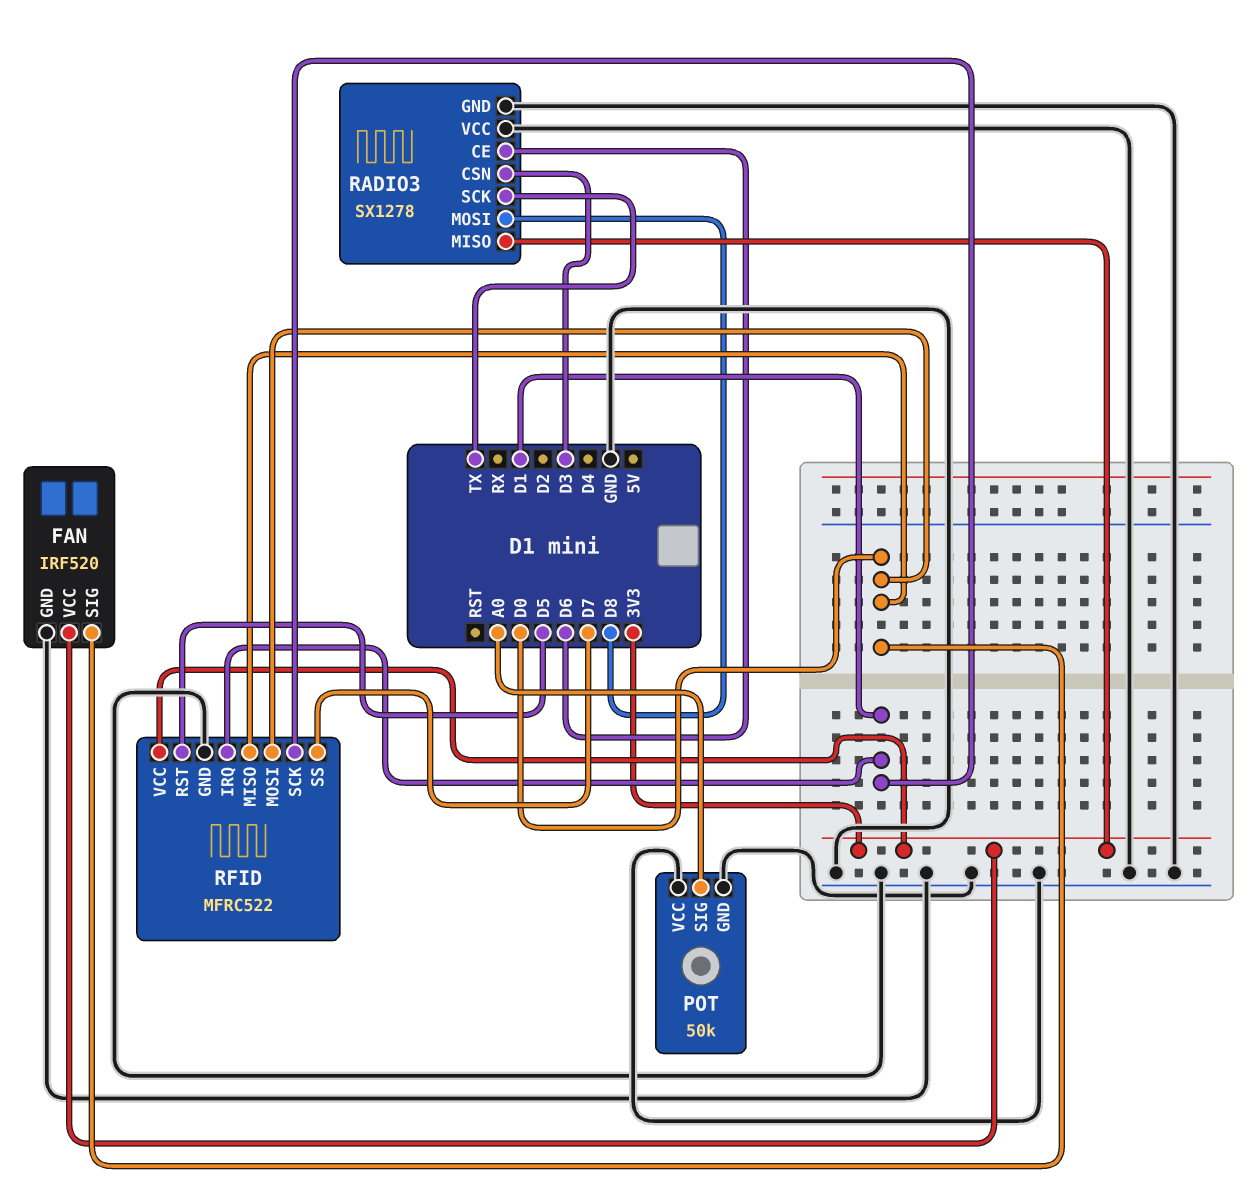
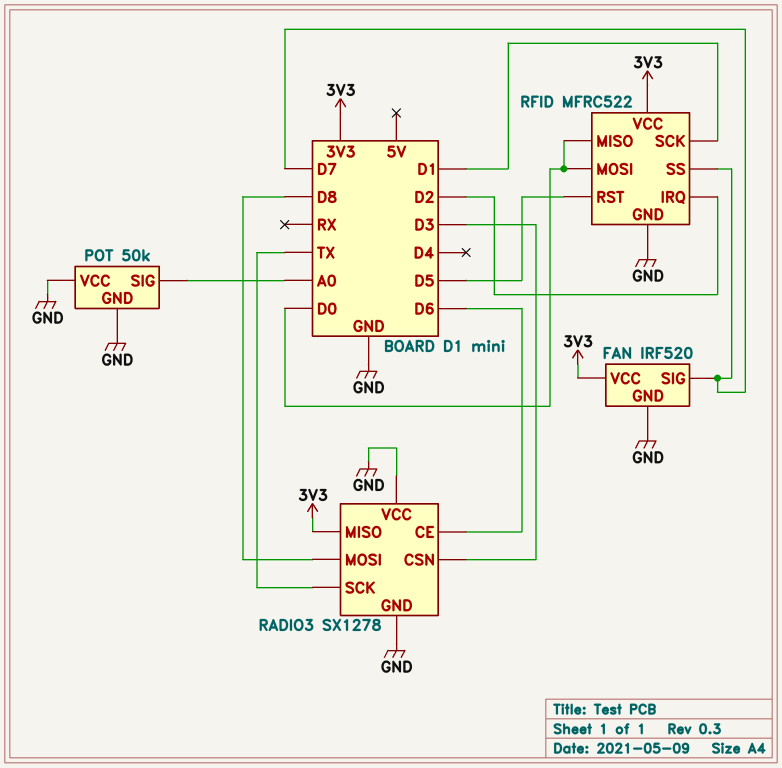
FAN pin SIG: D0 -> D7
RFID pin IRQ: D1 -> D2

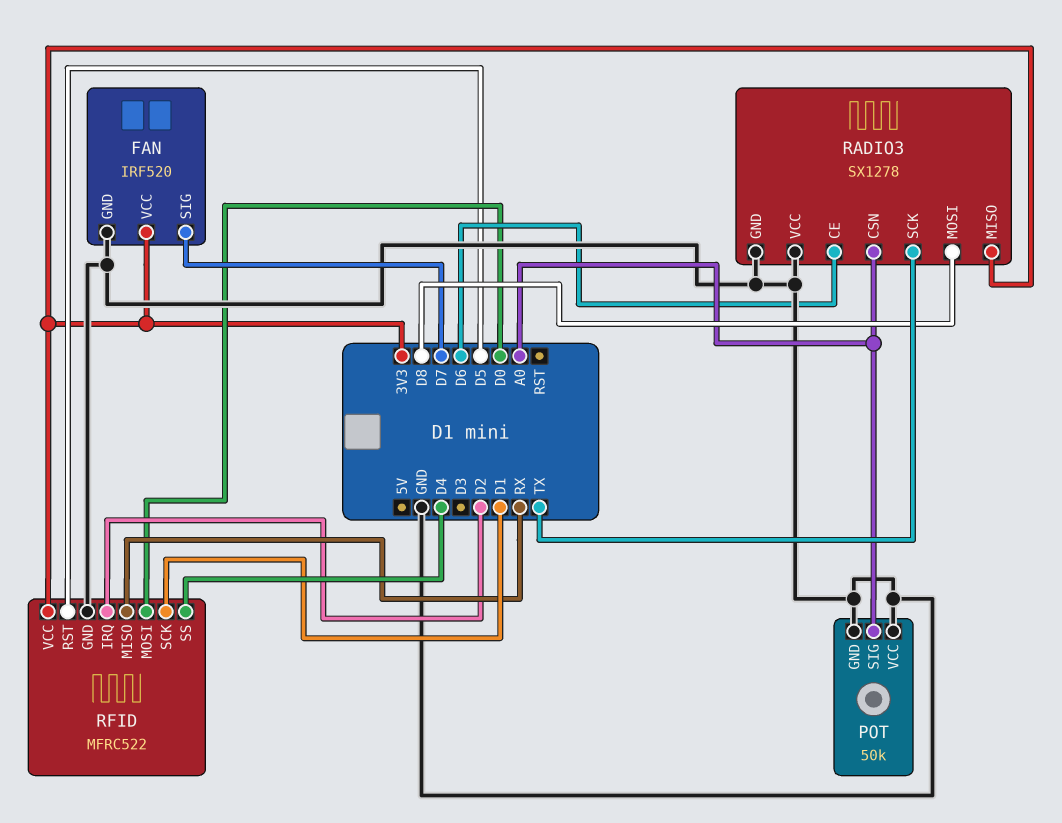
RADIO3 pin CSN: D3 -> A0
RFID pin MISO: D0 -> RX
RFID pin SS: D7 -> D4

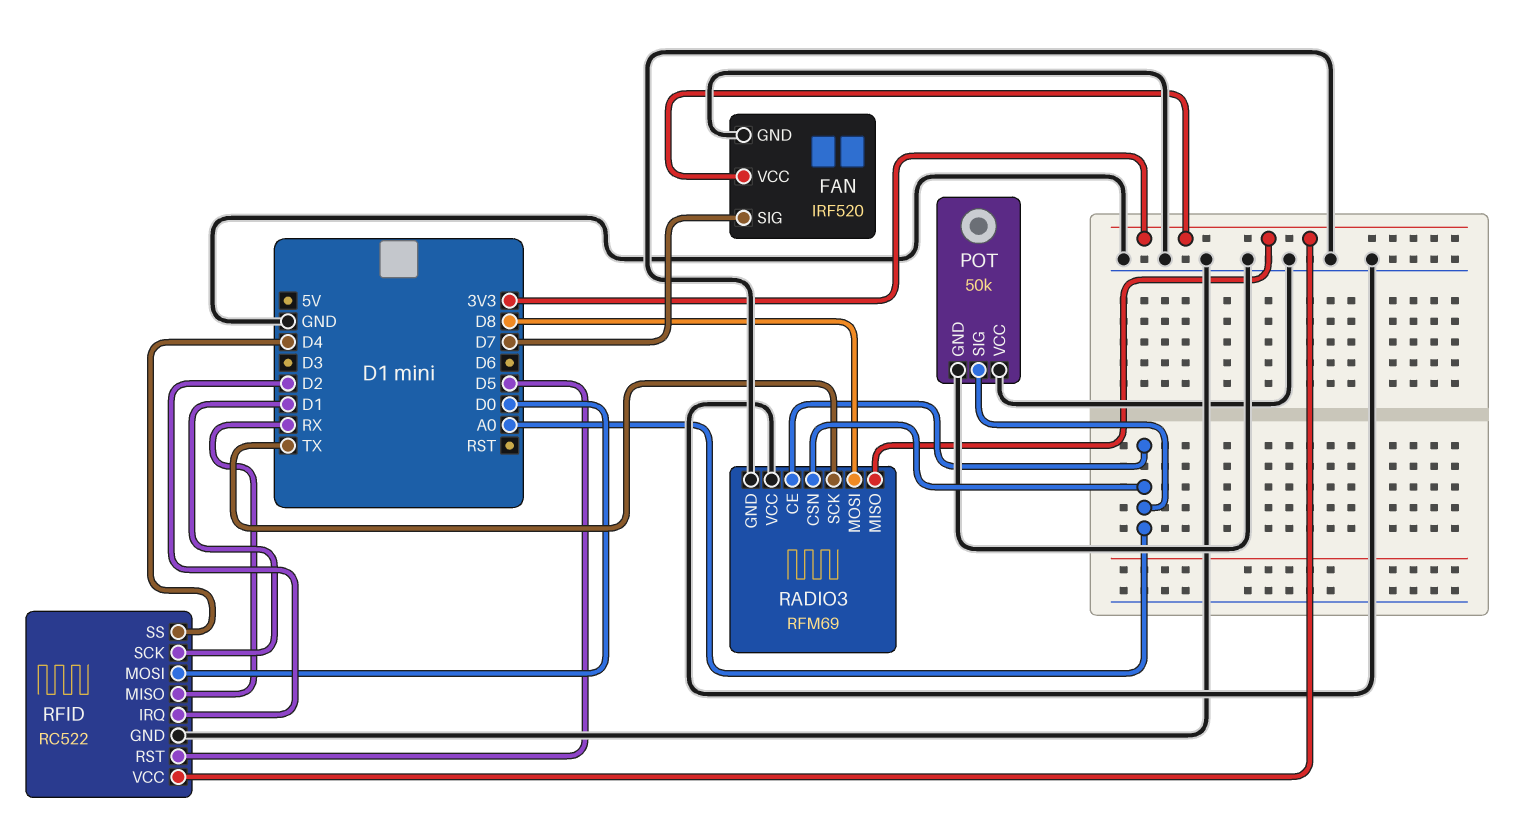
RADIO3: SX1278 -> RFM69
RADIO3 pin CE: D6 -> A0
RFID: MFRC522 -> RC522

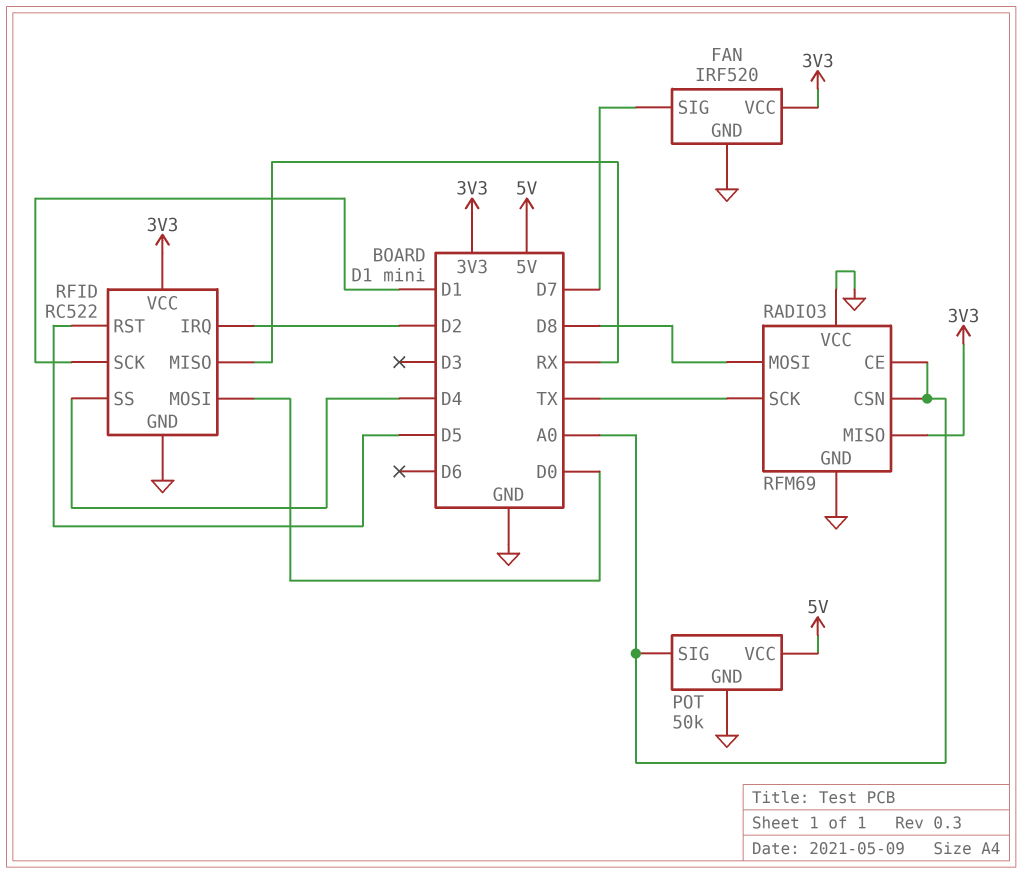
POT pin VCC: GND -> 5V

